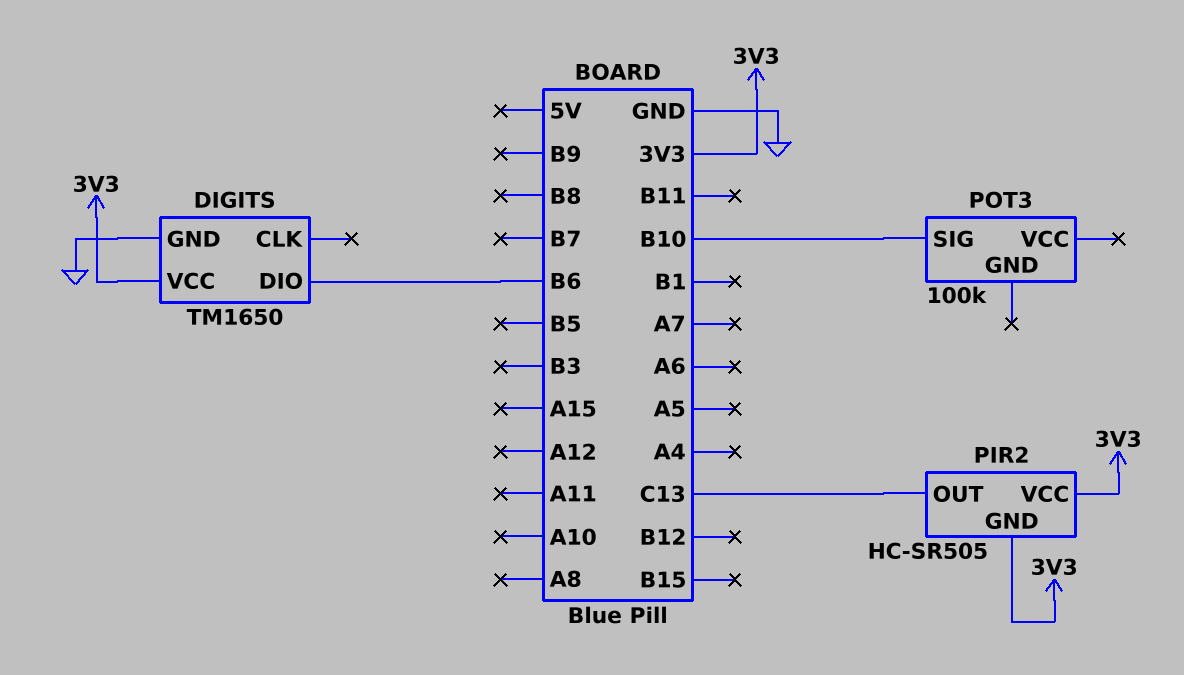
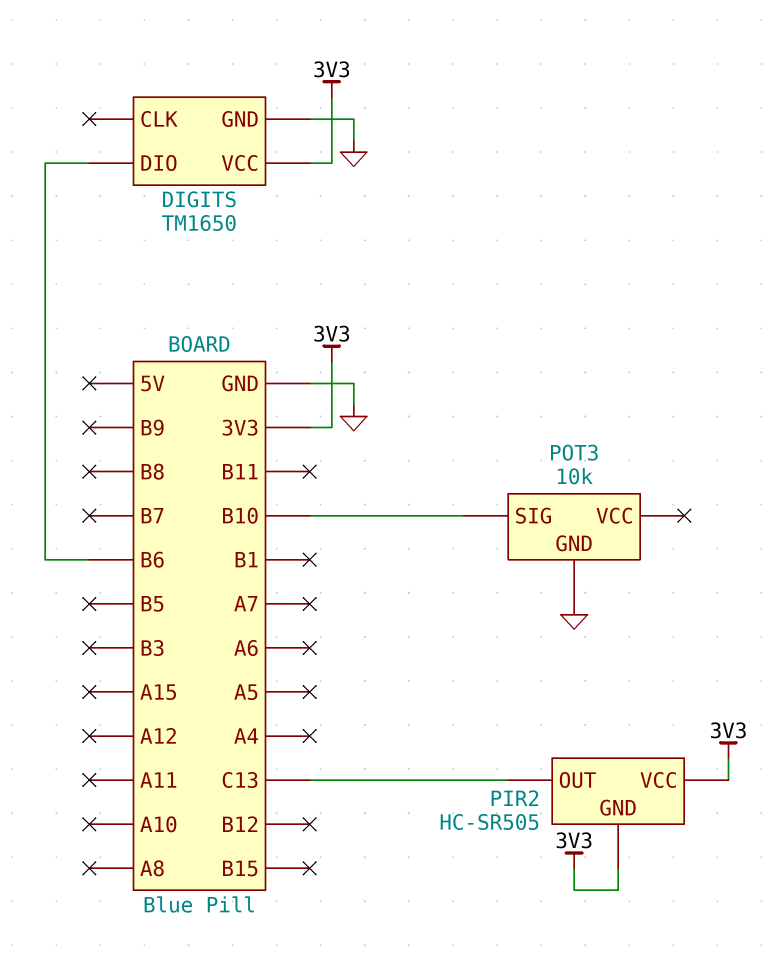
POT3: 100k -> 10k
POT3 pin GND: none -> GND

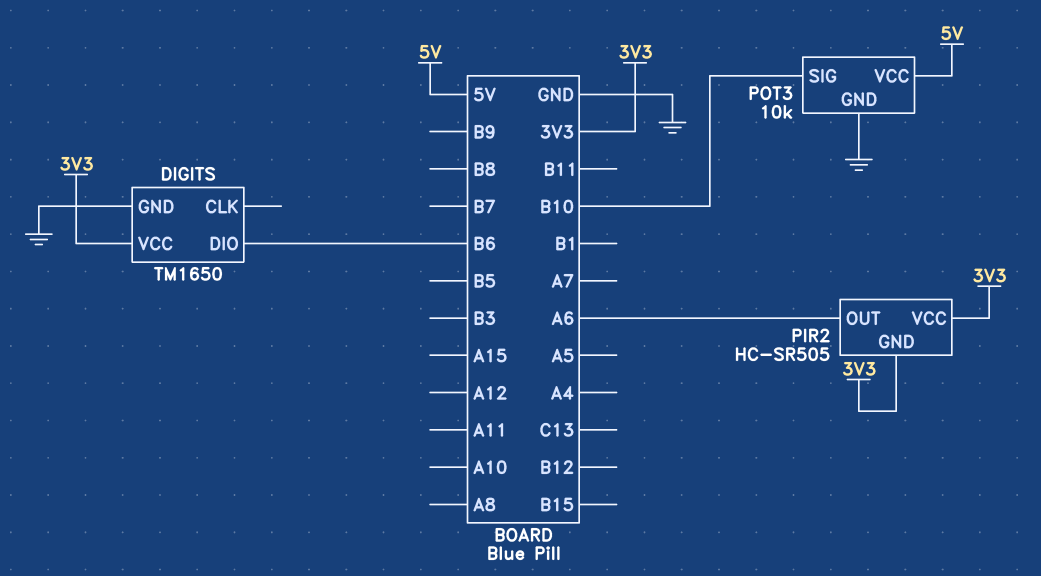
PIR2 pin OUT: C13 -> A6
POT3 pin VCC: none -> 5V

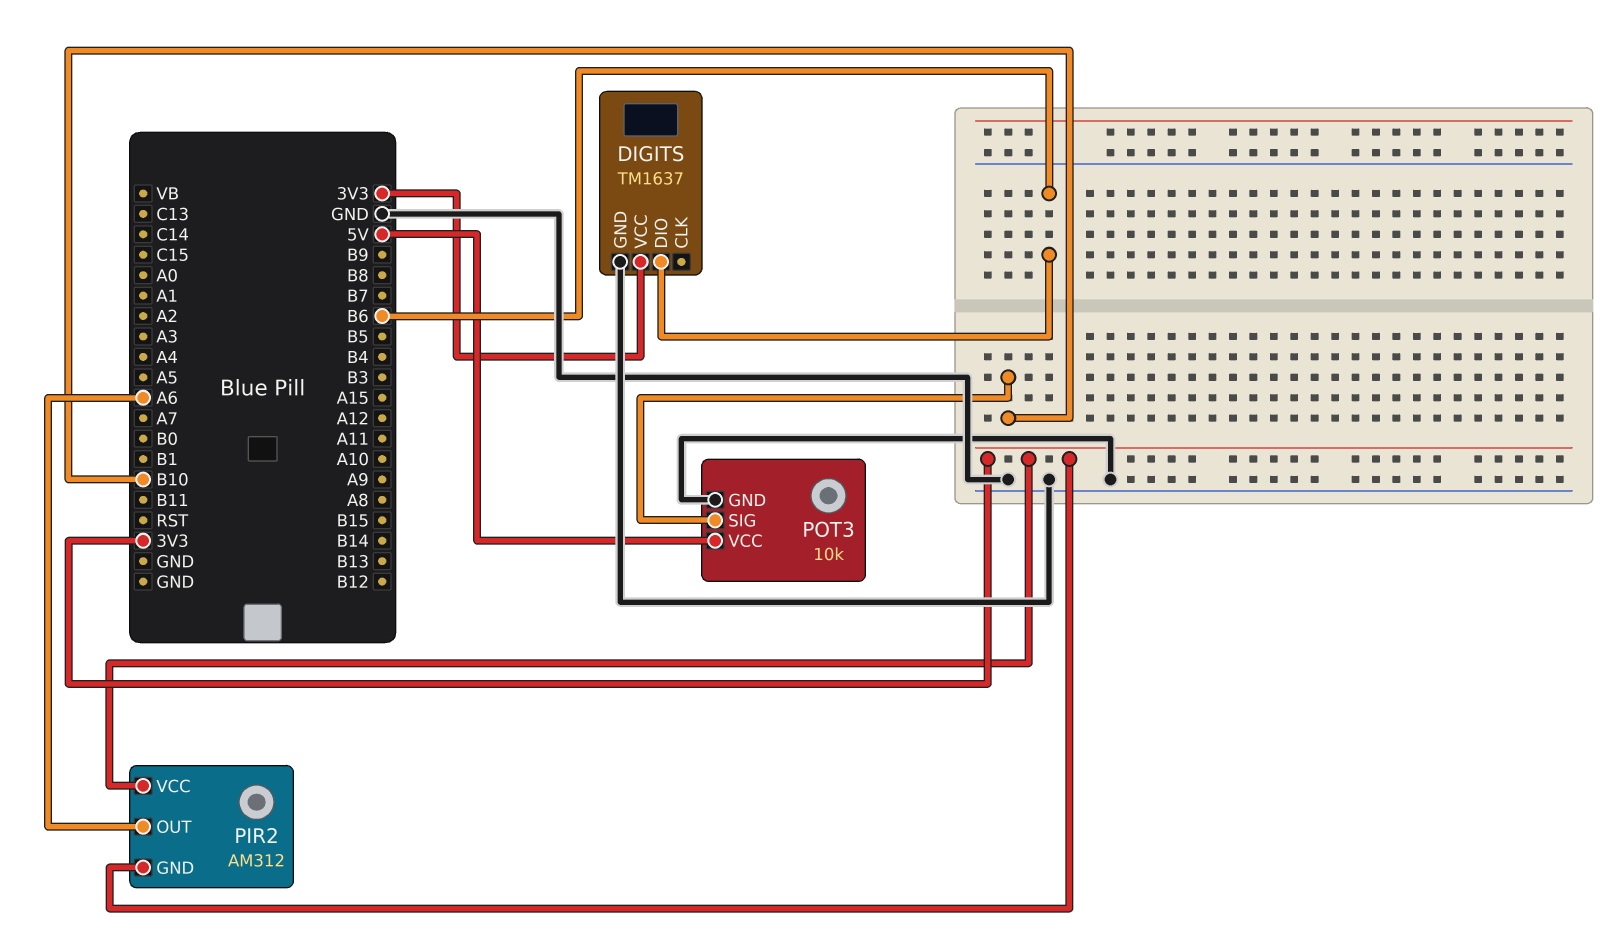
DIGITS: TM1650 -> TM1637
PIR2: HC-SR505 -> AM312

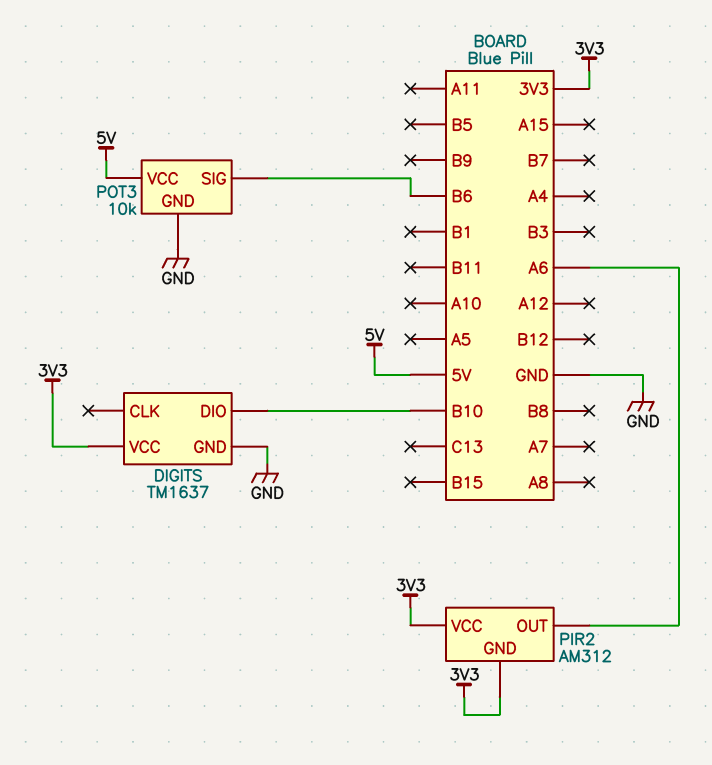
DIGITS pin DIO: B6 -> B10
POT3 pin SIG: B10 -> B6

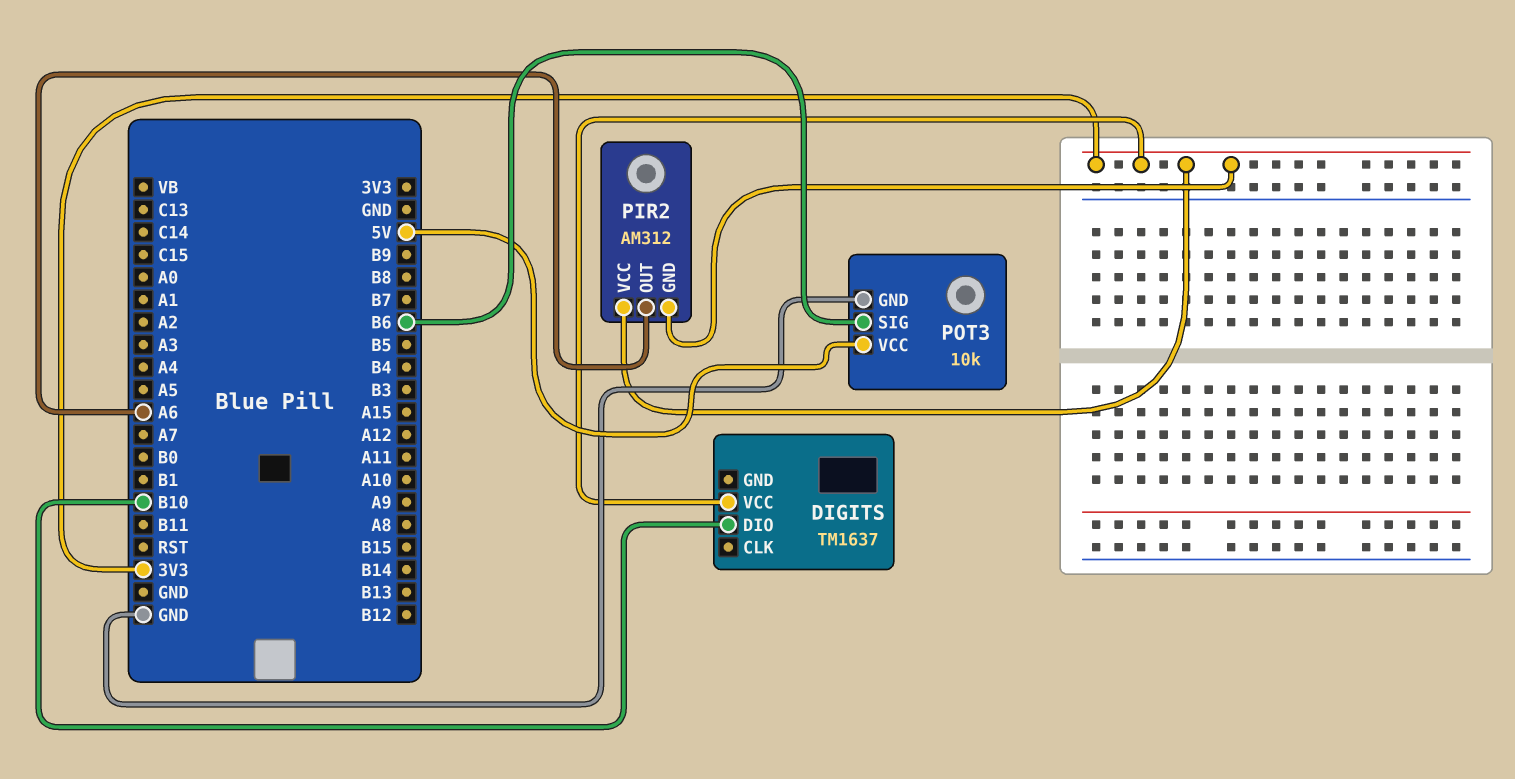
DIGITS pin GND: GND -> none

